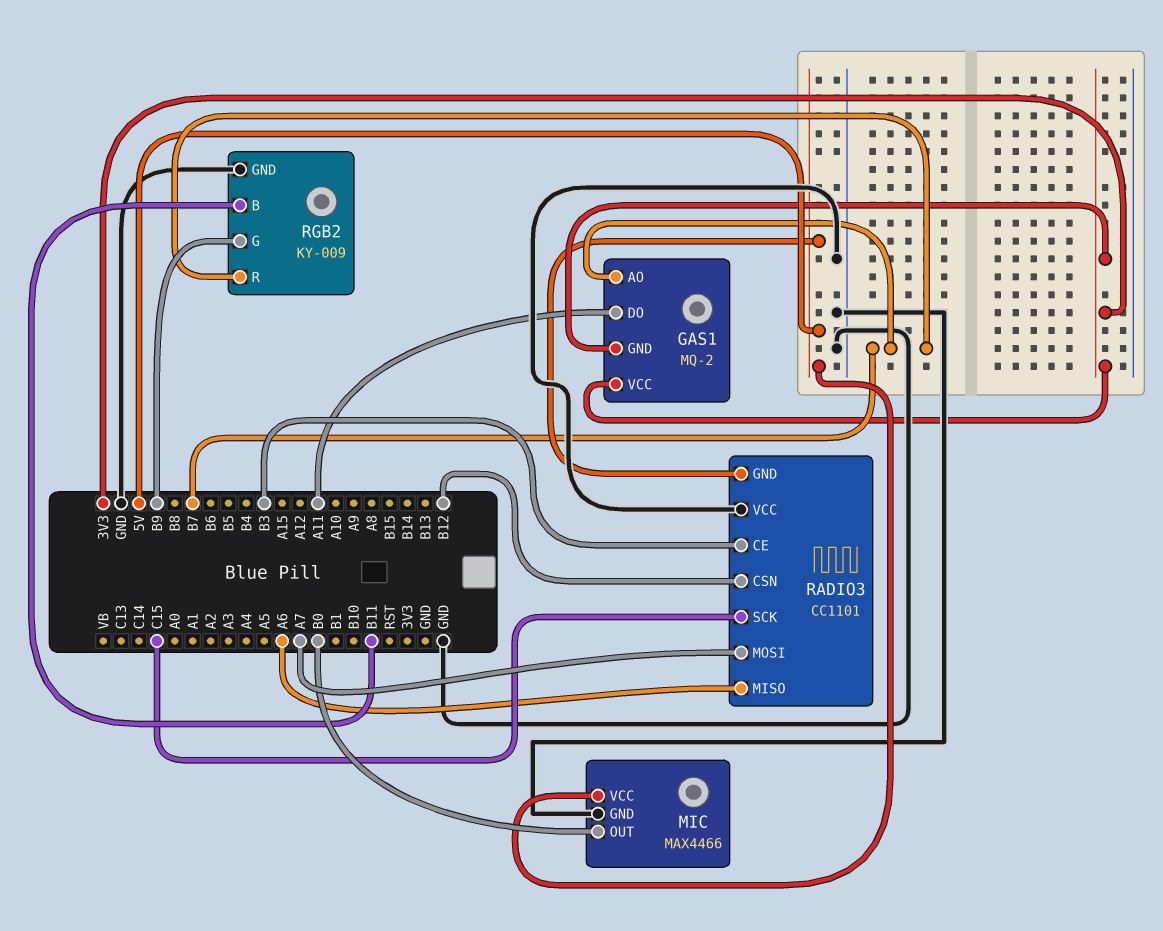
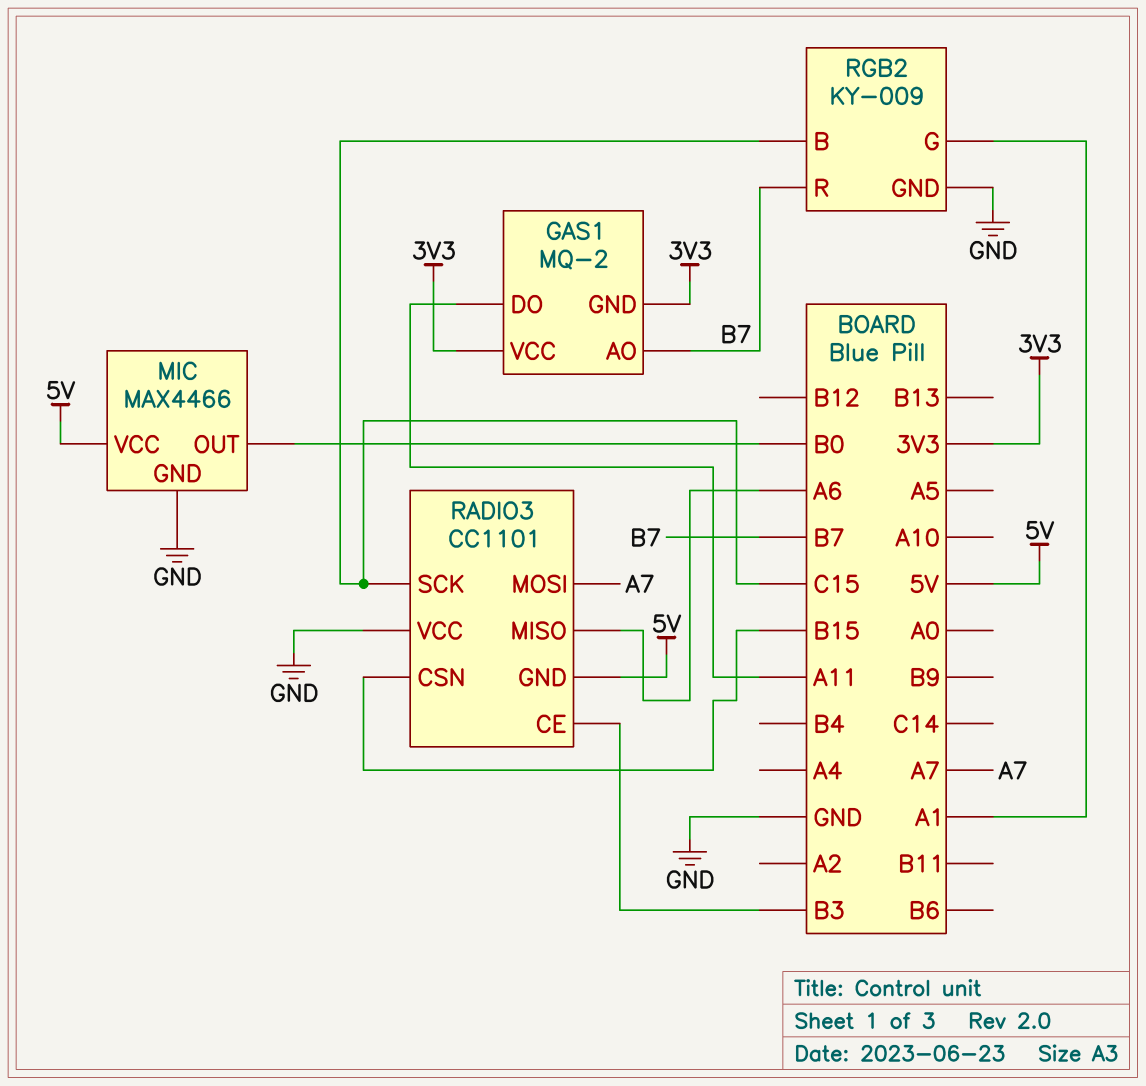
RADIO3 pin CSN: B12 -> B15
RGB2 pin B: B11 -> C15
RGB2 pin G: B9 -> A1

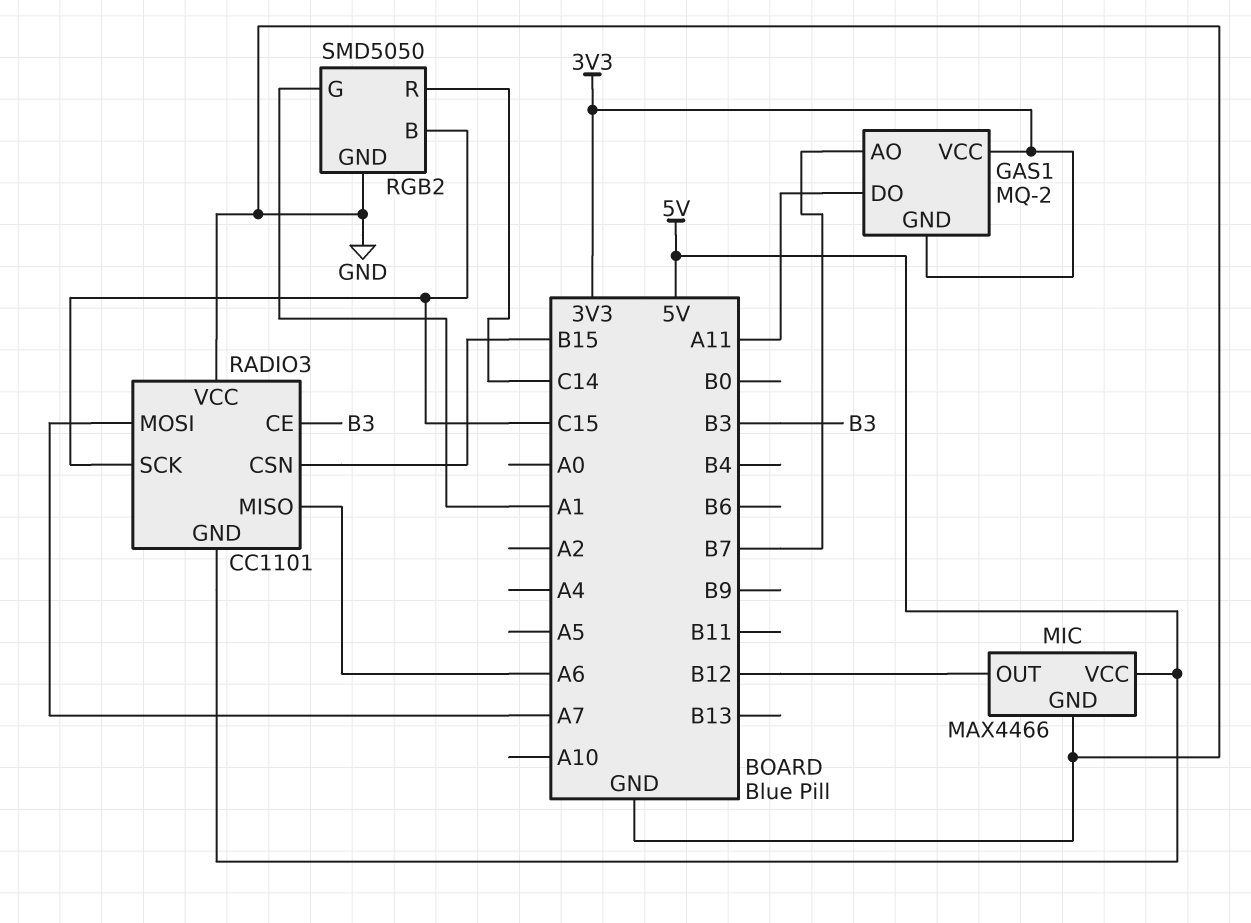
MIC pin OUT: B0 -> B12
RGB2: KY-009 -> SMD5050
RGB2 pin R: B7 -> C14

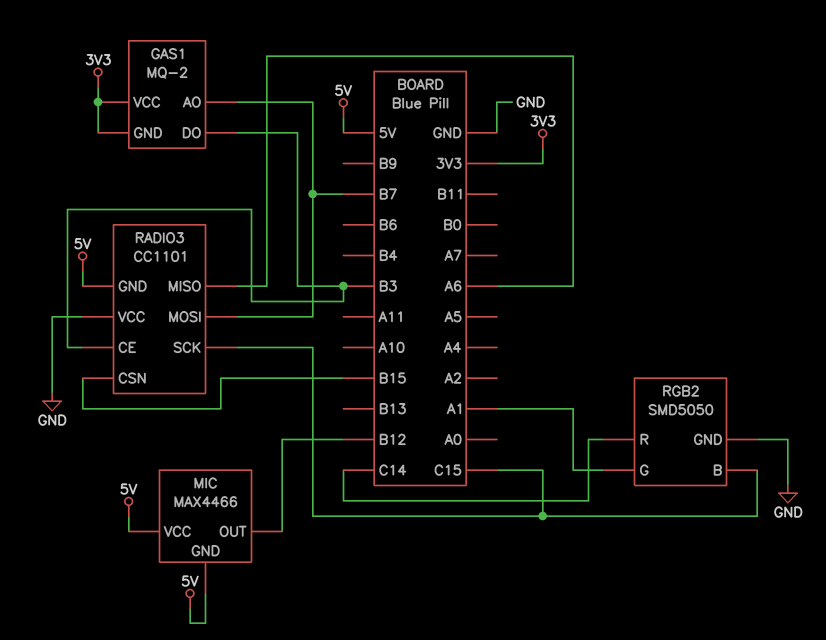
GAS1 pin DO: A11 -> B3
MIC pin GND: GND -> 5V
RADIO3 pin MOSI: A7 -> B7

